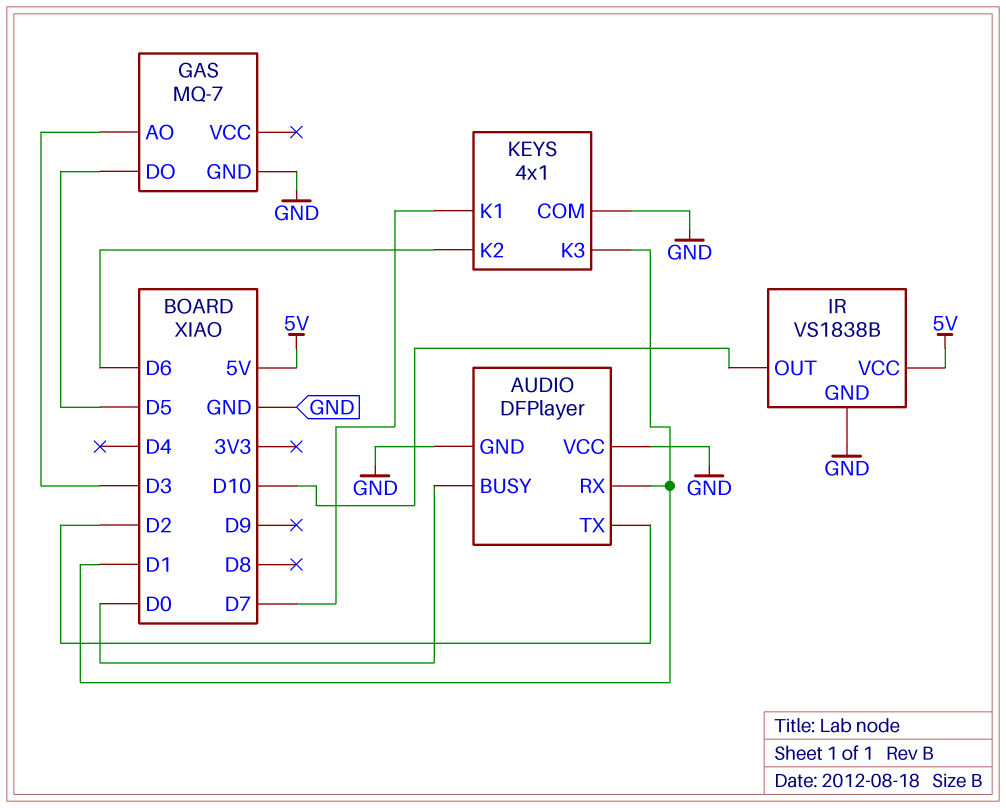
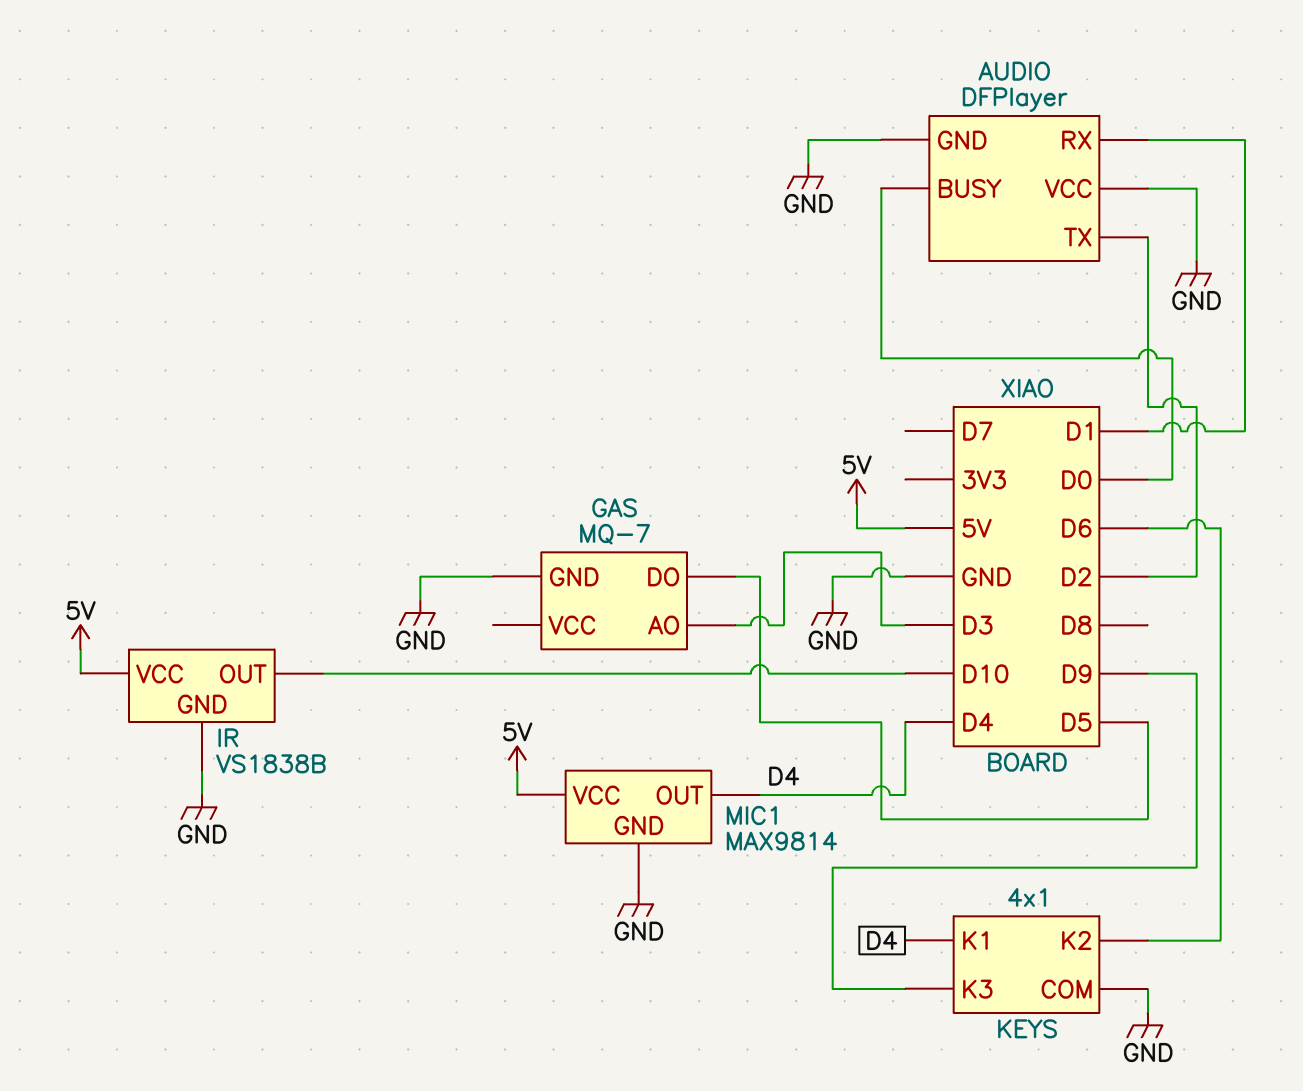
KEYS pin K1: D7 -> D4
KEYS pin K3: D1 -> D9
MIC1: none -> MAX9814
MIC1 pin GND: none -> GND
MIC1 pin OUT: none -> D4
MIC1 pin VCC: none -> 5V

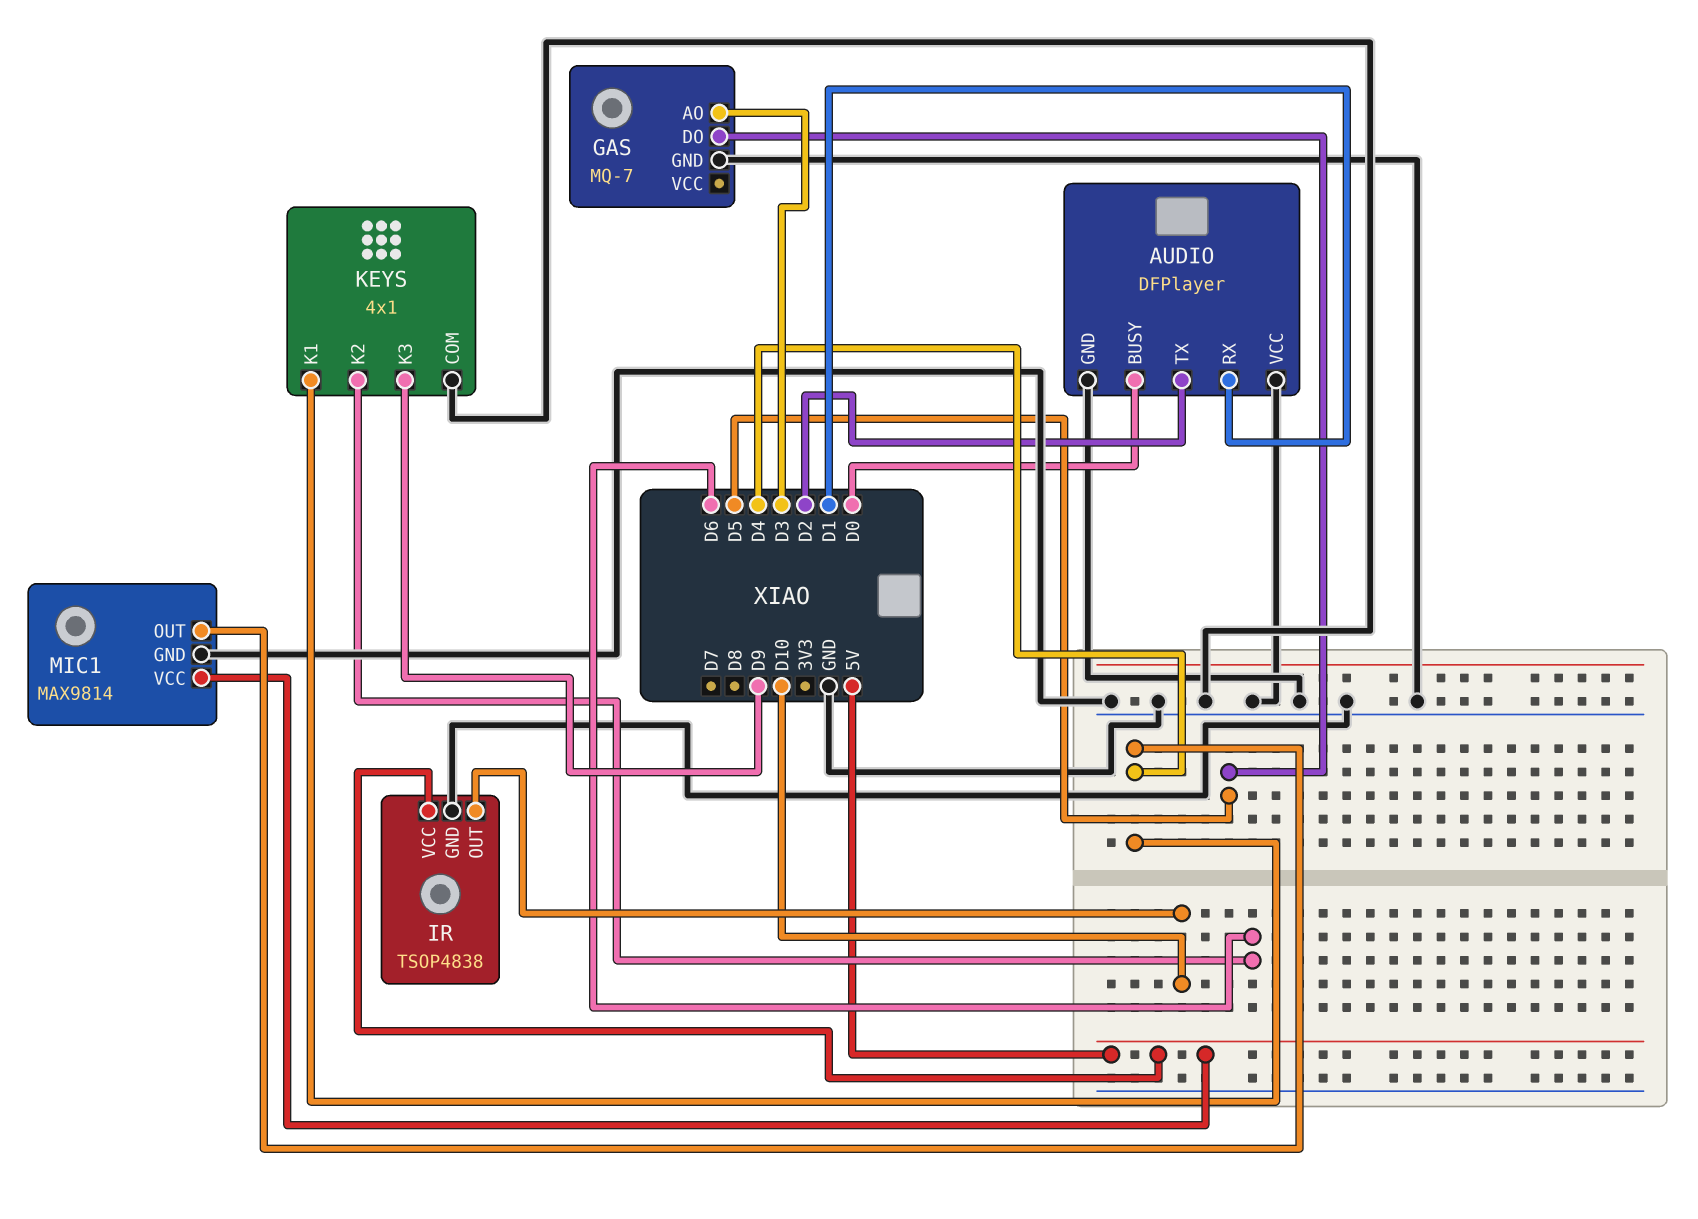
IR: VS1838B -> TSOP4838

